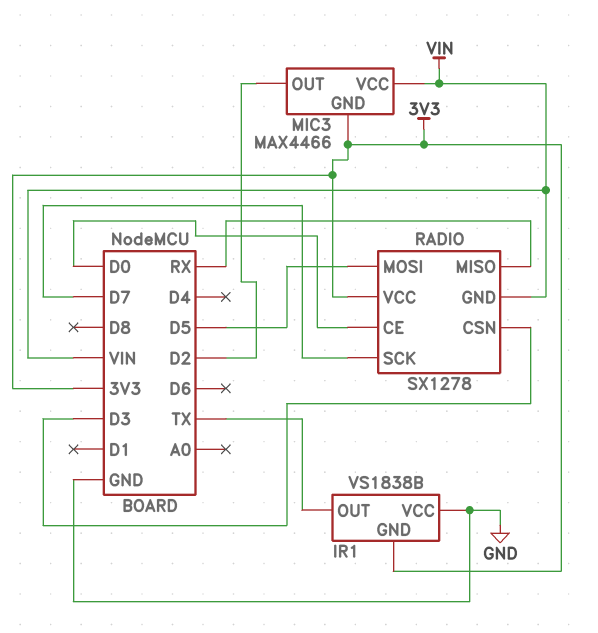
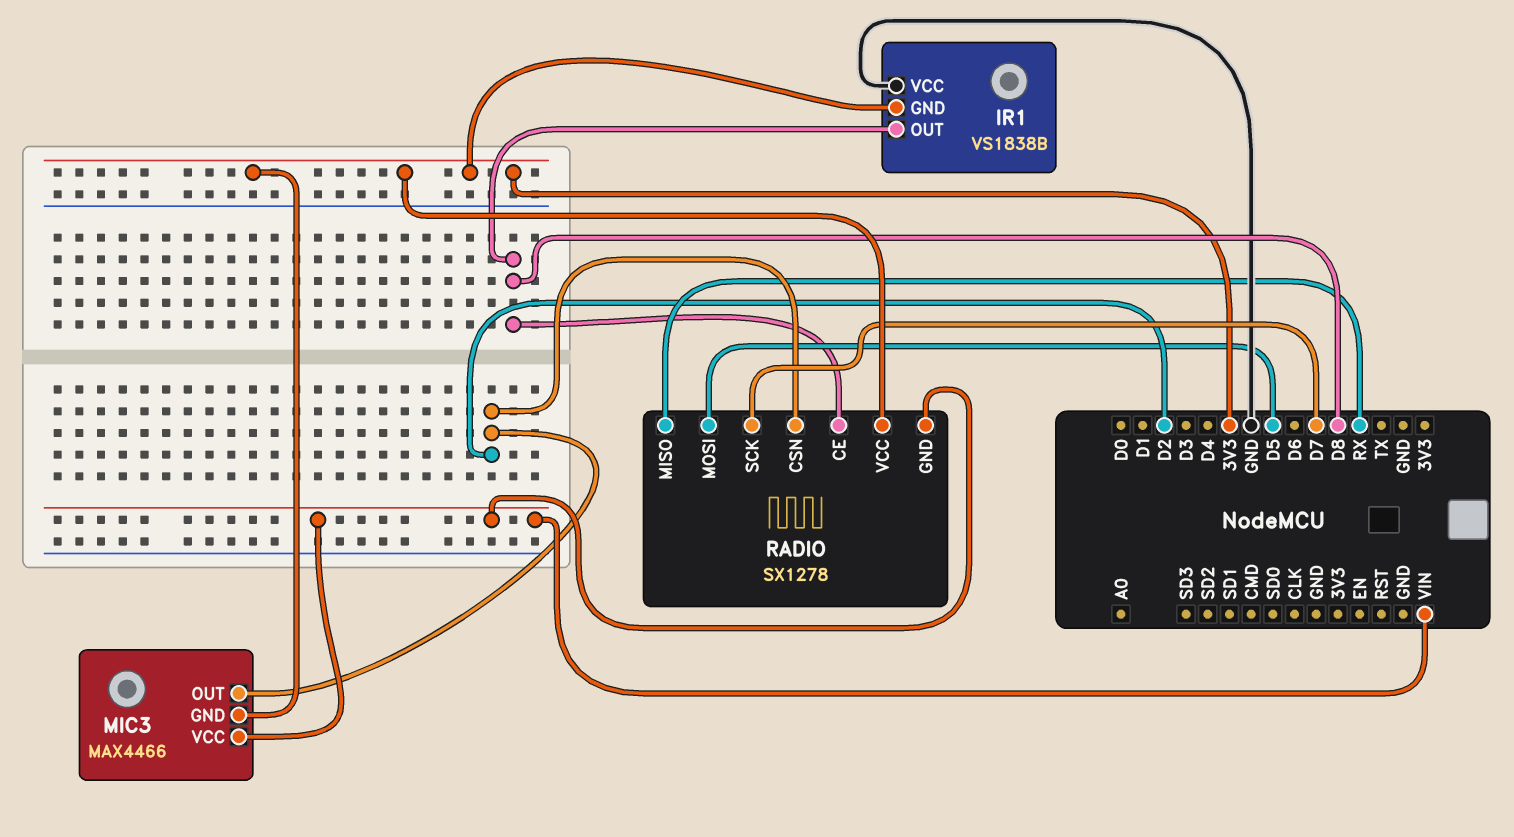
IR1 pin OUT: TX -> D8
RADIO pin CE: D0 -> D8
RADIO pin CSN: D3 -> D2

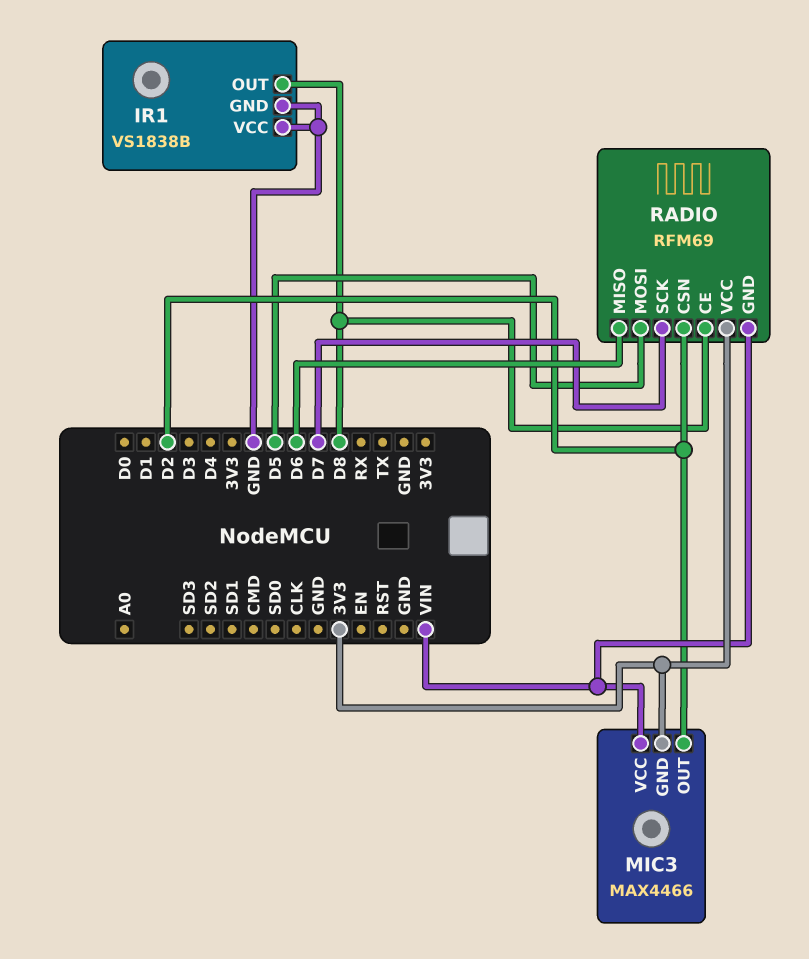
IR1 pin GND: 3V3 -> GND
RADIO: SX1278 -> RFM69
RADIO pin MISO: RX -> D6

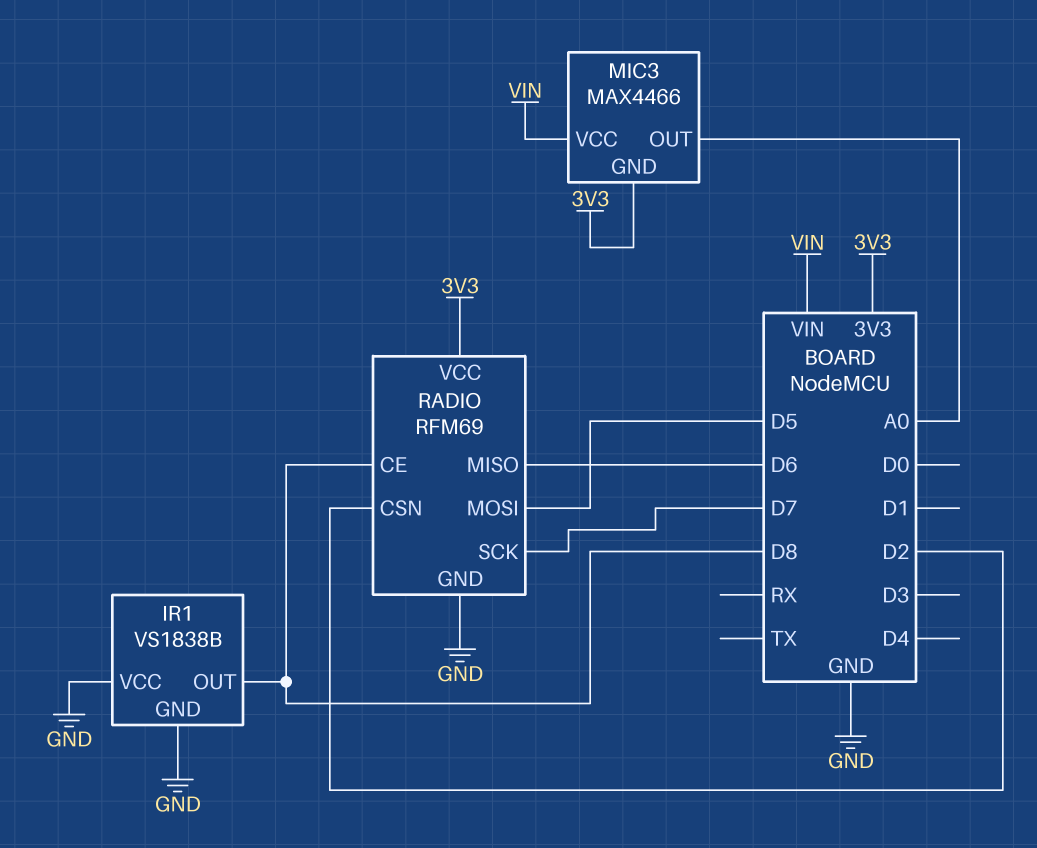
MIC3 pin OUT: D2 -> A0
RADIO pin GND: VIN -> GND

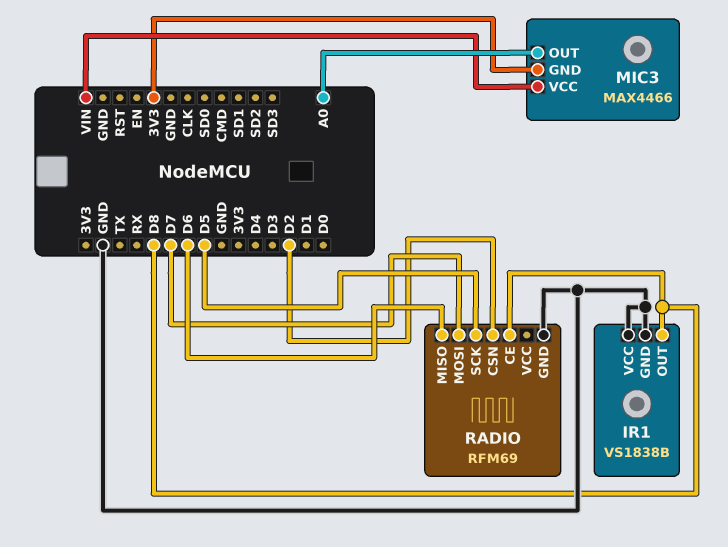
RADIO pin MOSI: D5 -> D7
RADIO pin SCK: D7 -> D5
RADIO pin VCC: 3V3 -> none

